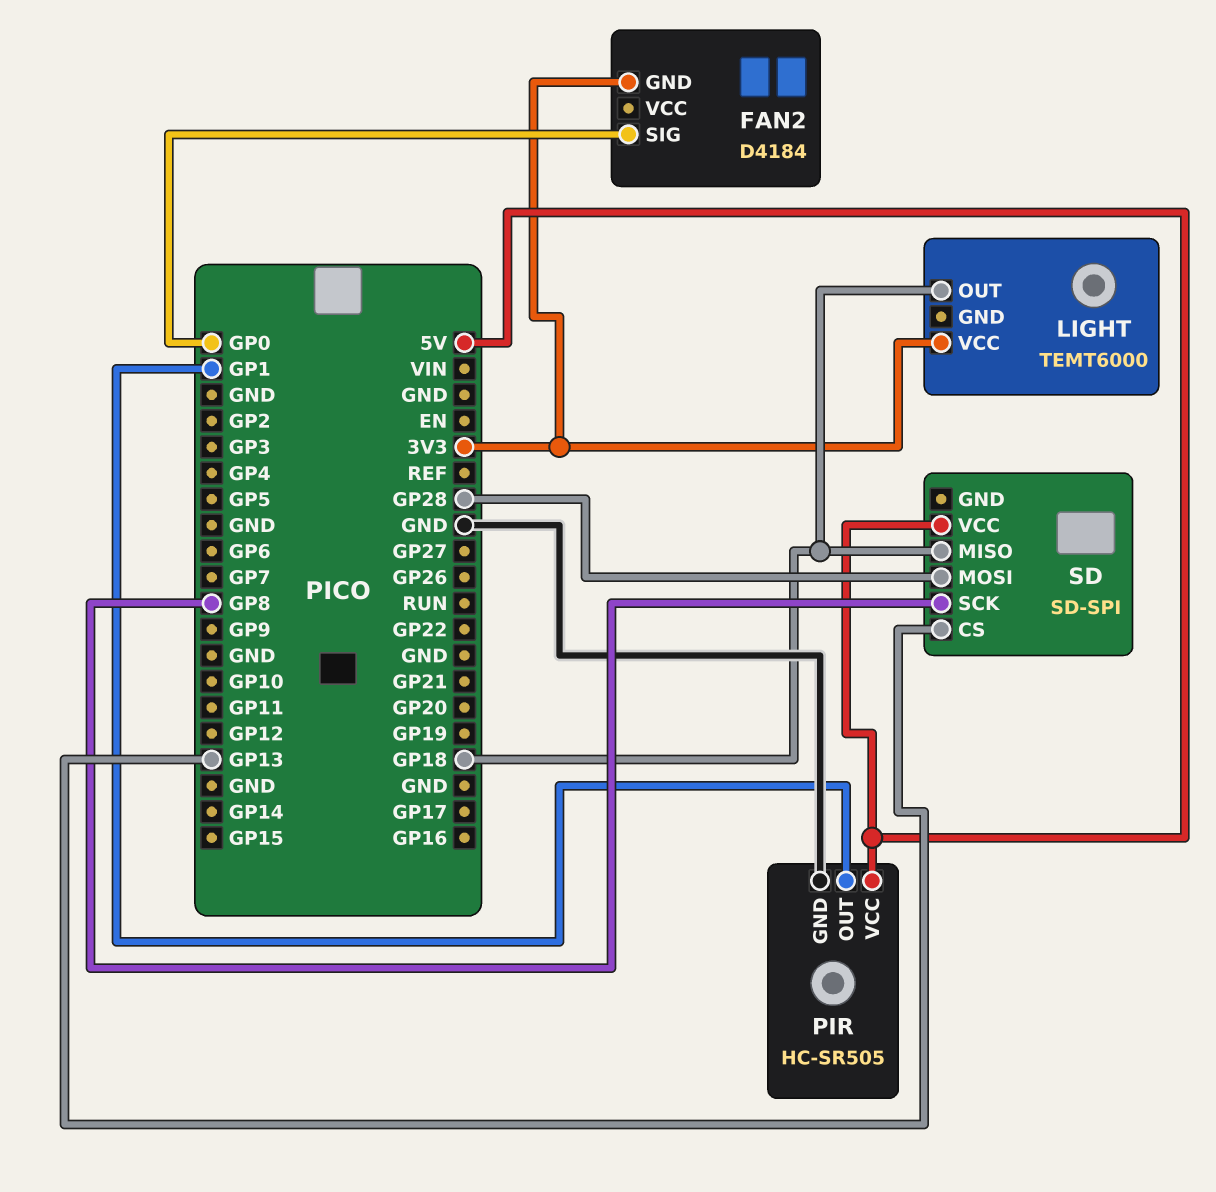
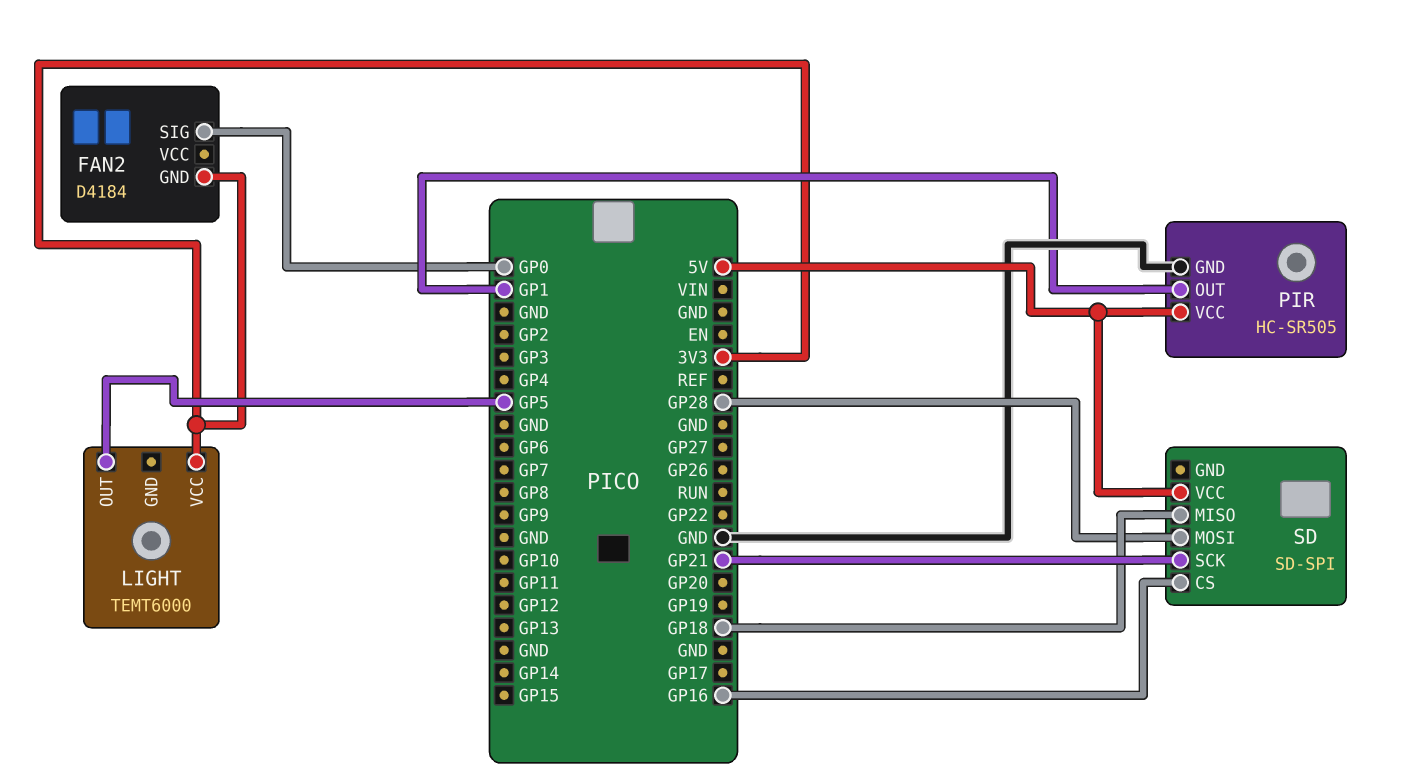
LIGHT pin OUT: GP18 -> GP5
SD pin CS: GP13 -> GP16
SD pin SCK: GP8 -> GP21

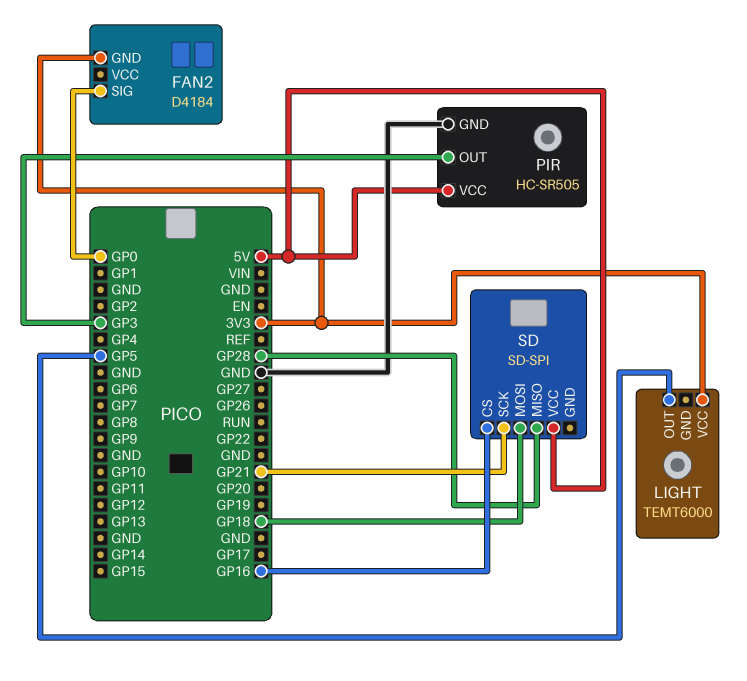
PIR pin OUT: GP1 -> GP3
SD pin MISO: GP18 -> GP28
SD pin MOSI: GP28 -> GP18

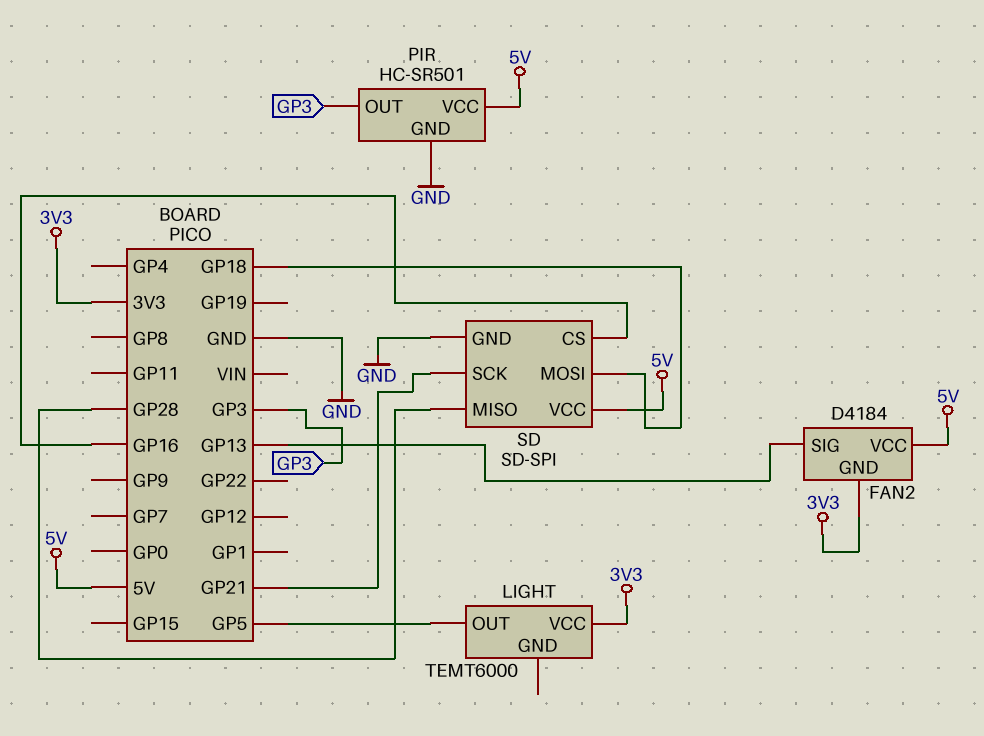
FAN2 pin SIG: GP0 -> GP13
FAN2 pin VCC: none -> 5V
PIR: HC-SR505 -> HC-SR501
SD pin GND: none -> GND

